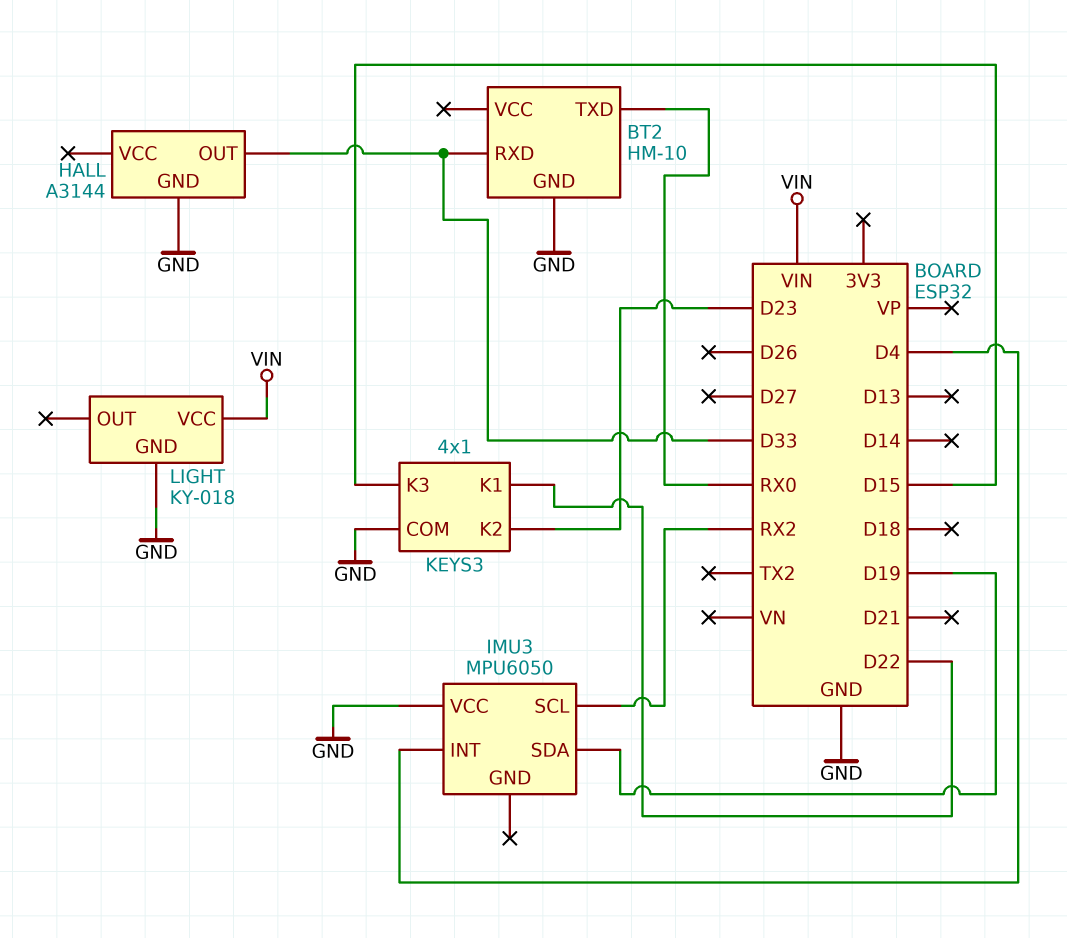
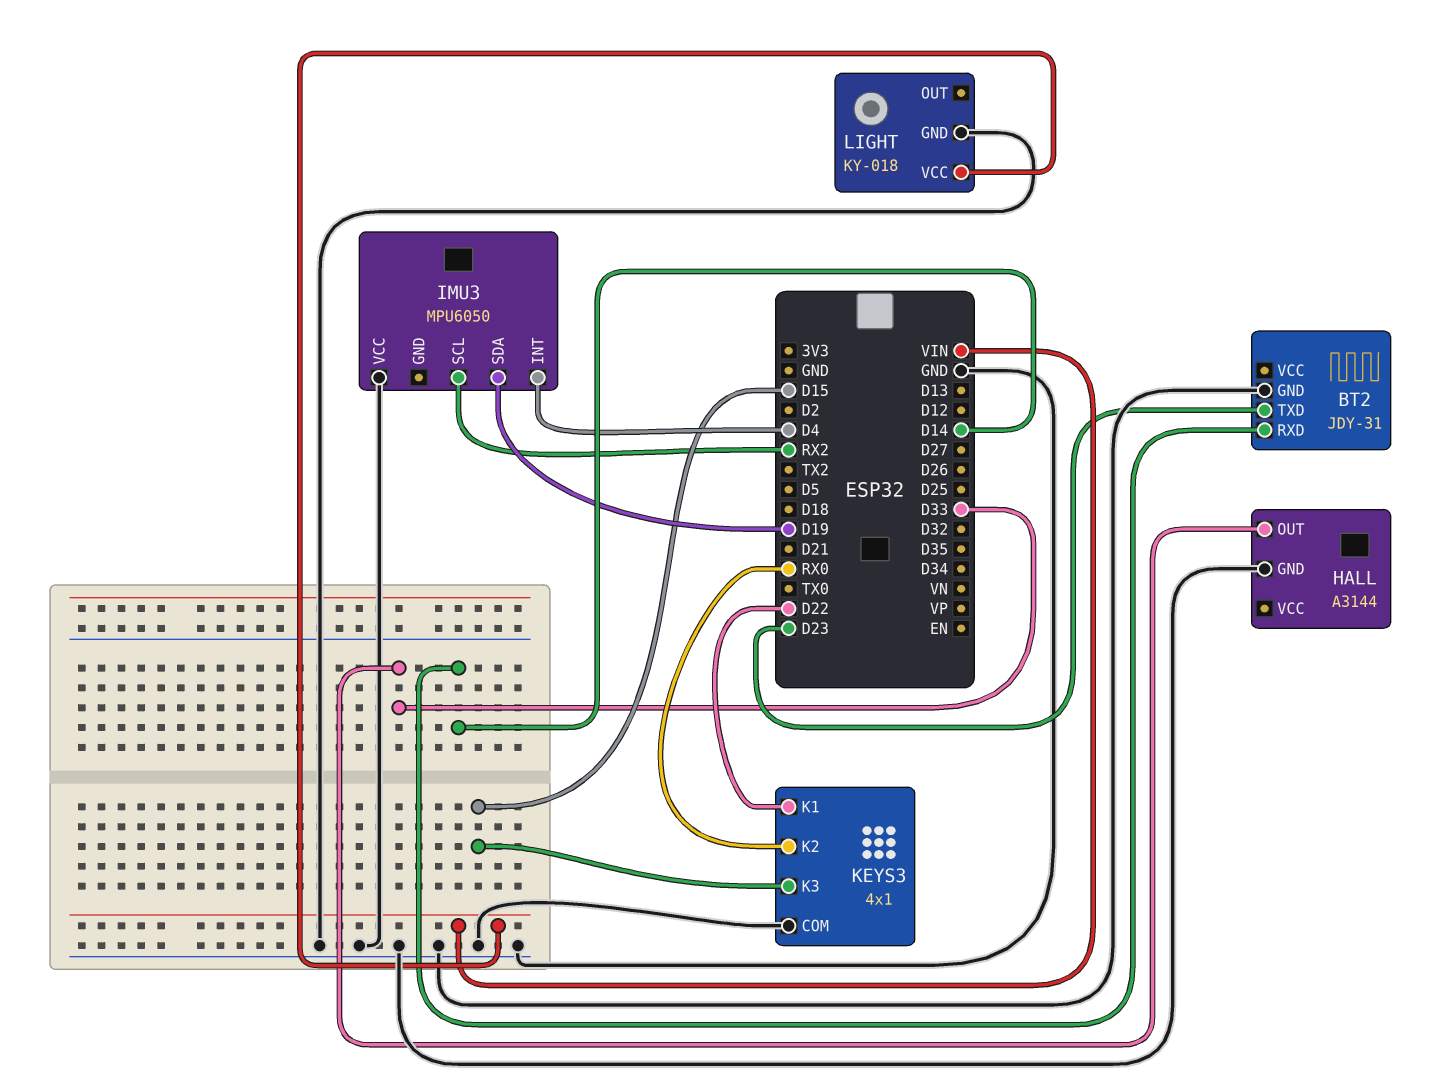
BT2: HM-10 -> JDY-31
BT2 pin RXD: D33 -> D14
BT2 pin TXD: RX0 -> D23
KEYS3 pin K2: D23 -> RX0

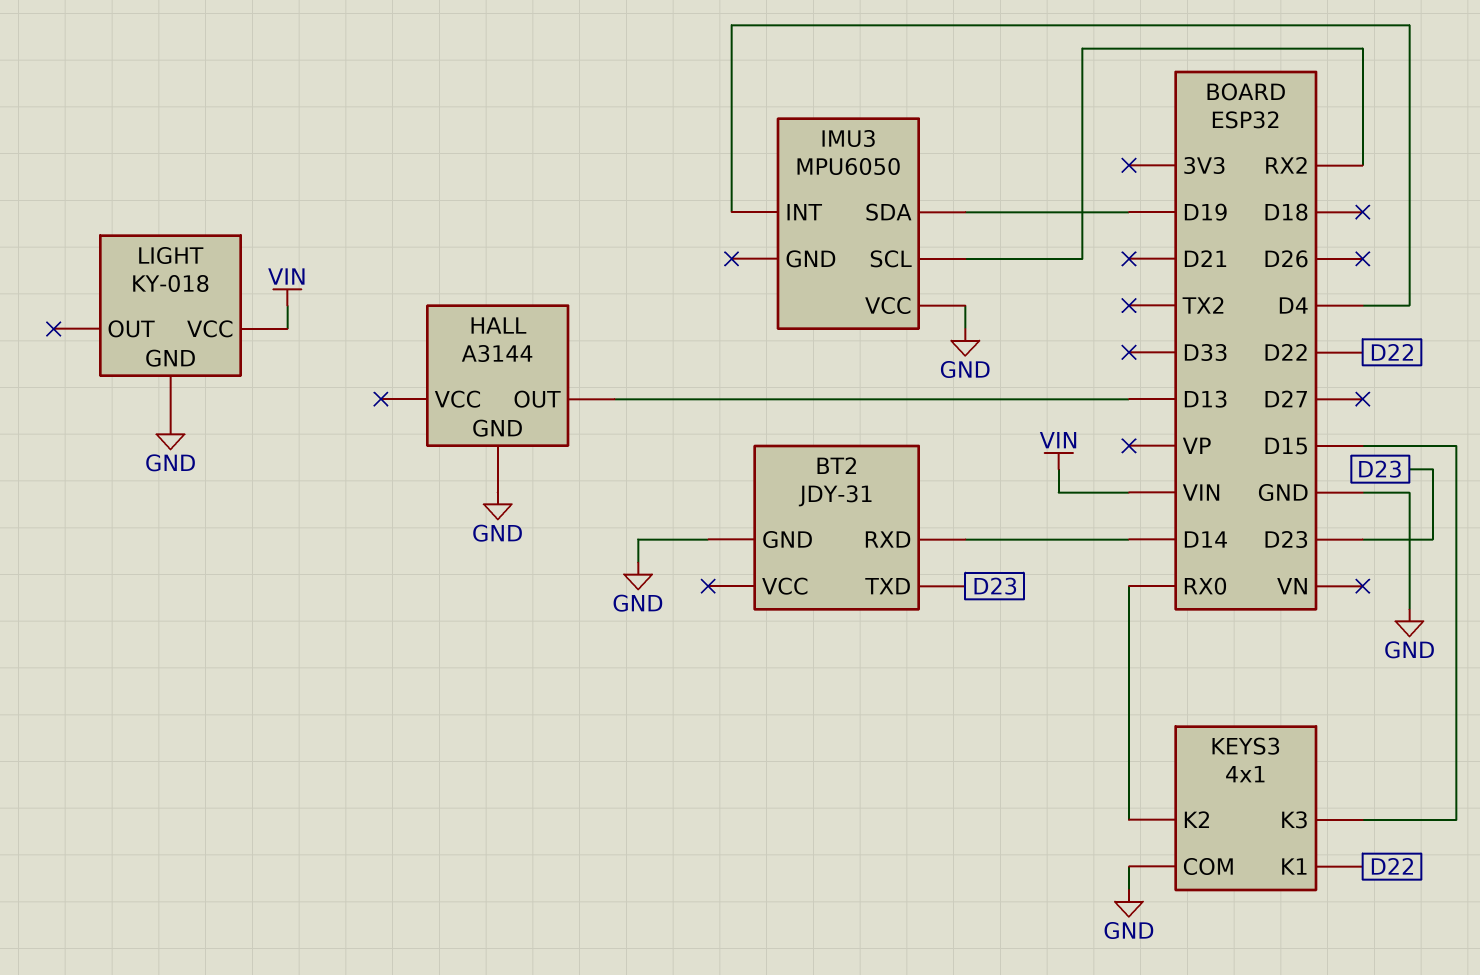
HALL pin OUT: D33 -> D13

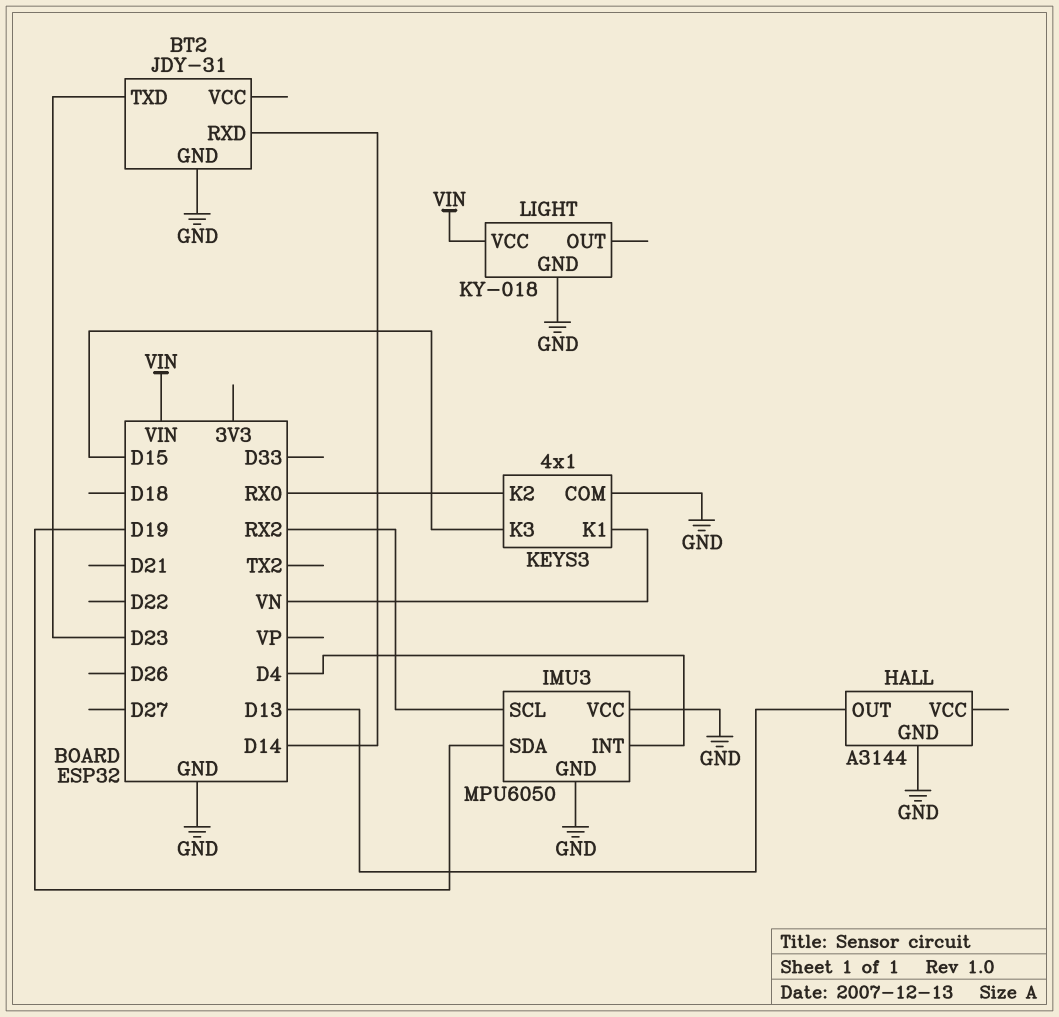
IMU3 pin GND: none -> GND
KEYS3 pin K1: D22 -> VN

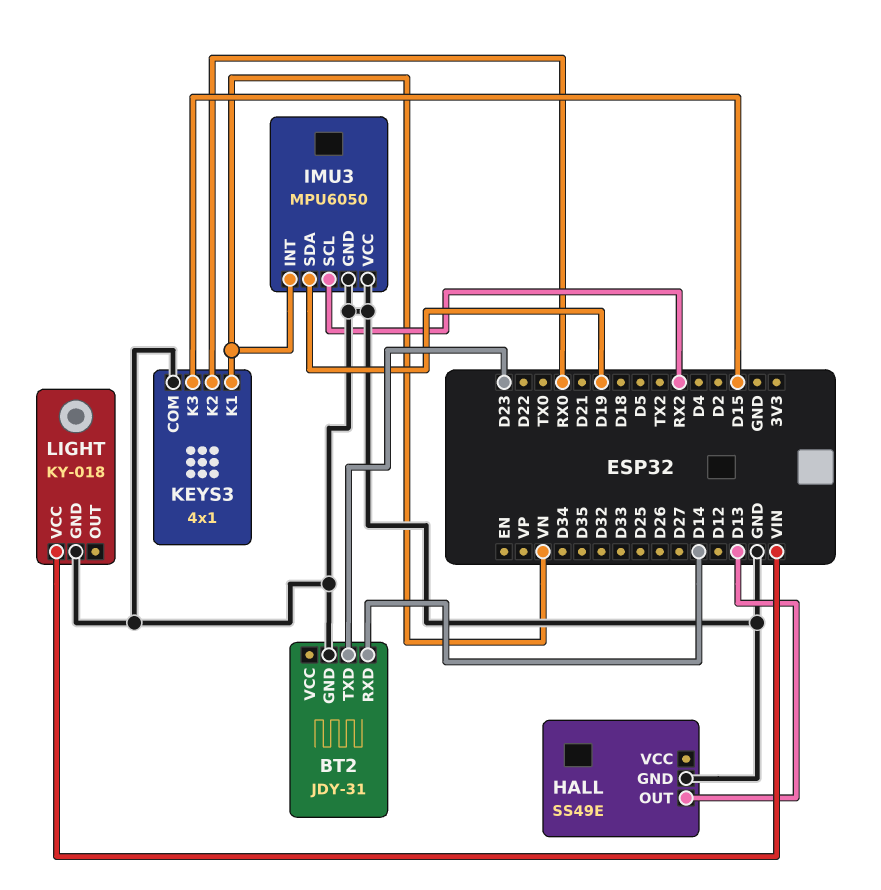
HALL: A3144 -> SS49E
IMU3 pin INT: D4 -> VN

